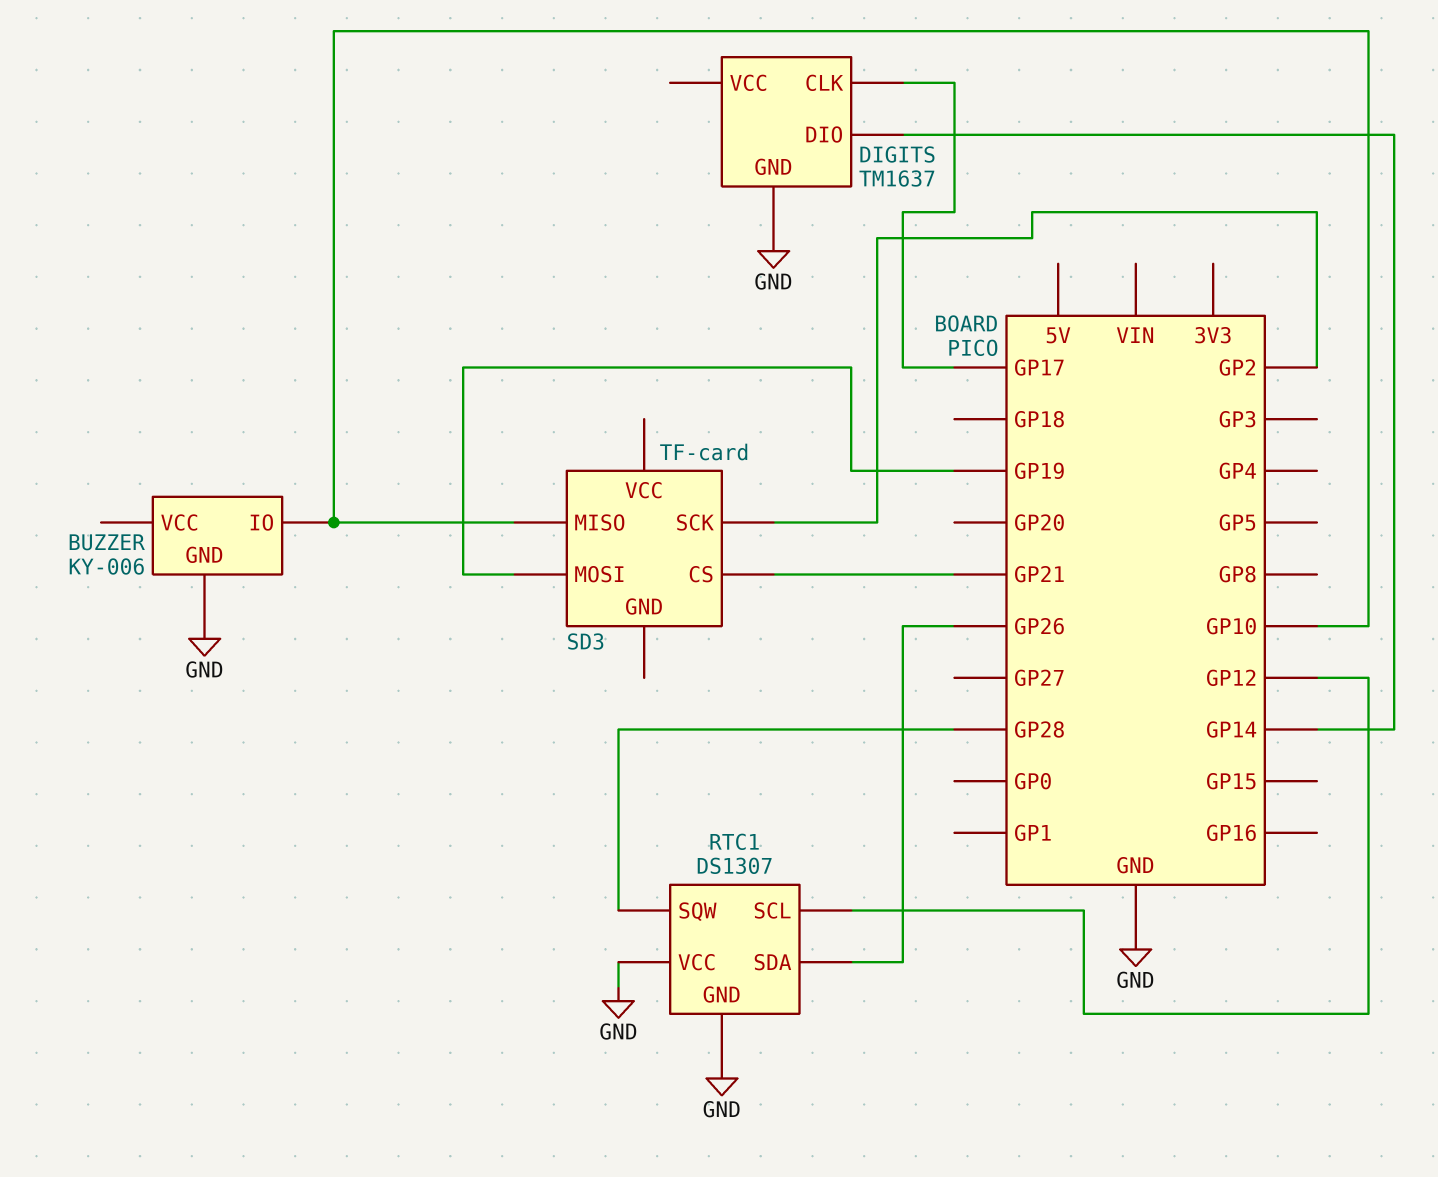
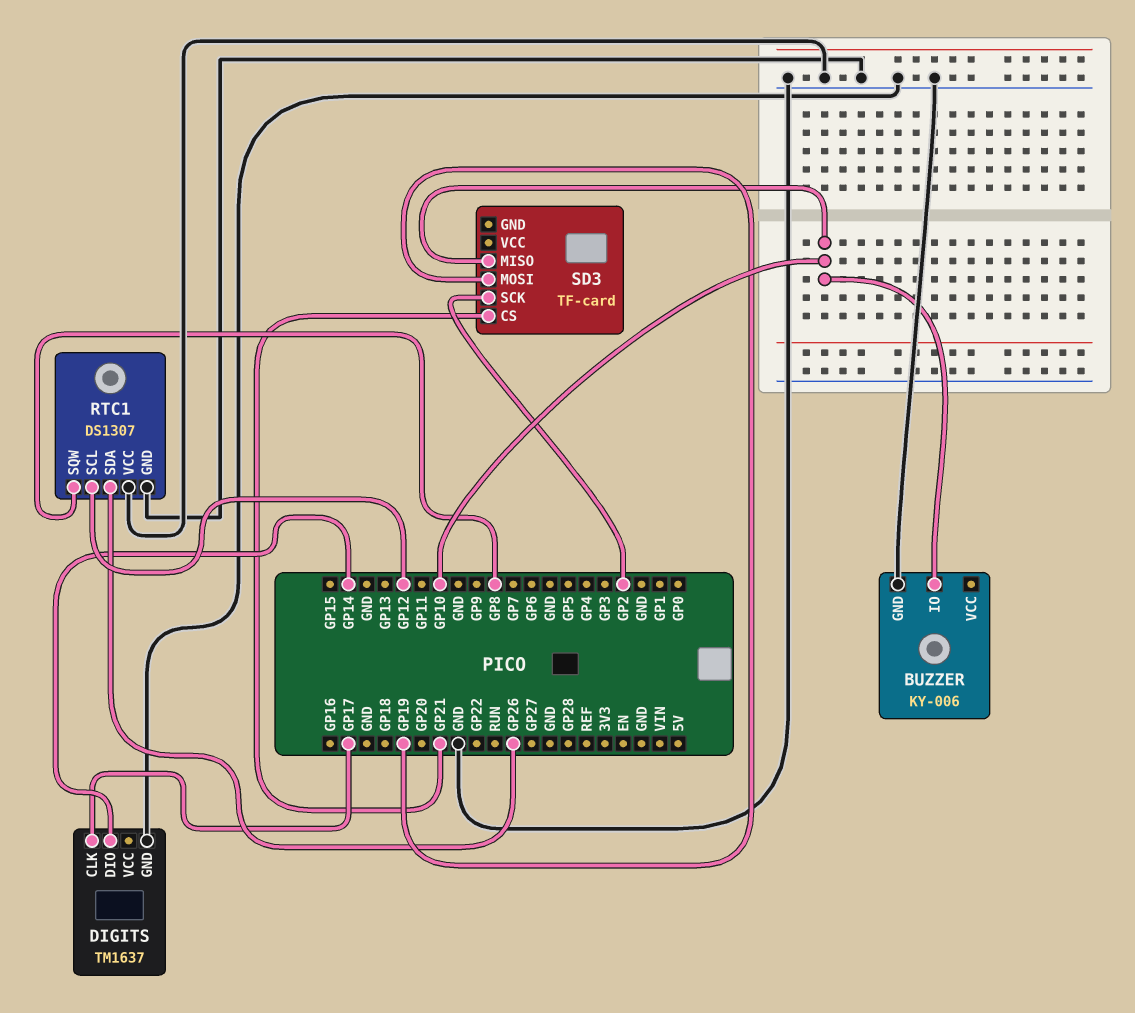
RTC1 pin SQW: GP28 -> GP8

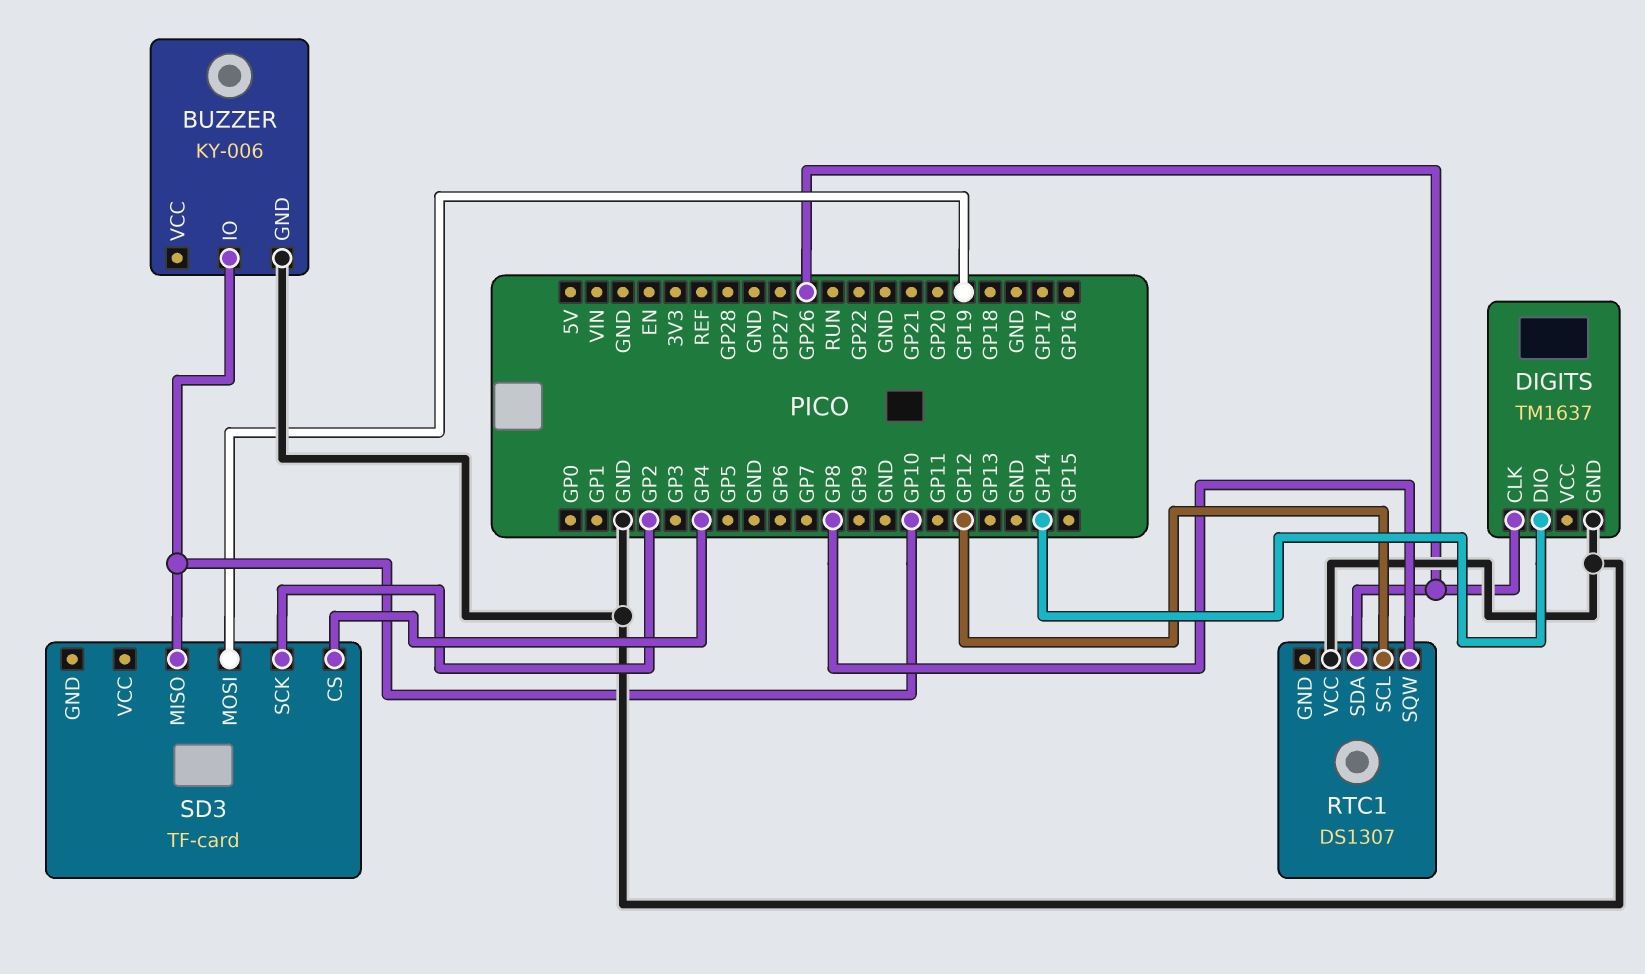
DIGITS pin CLK: GP17 -> GP26
RTC1 pin GND: GND -> none
SD3 pin CS: GP21 -> GP4

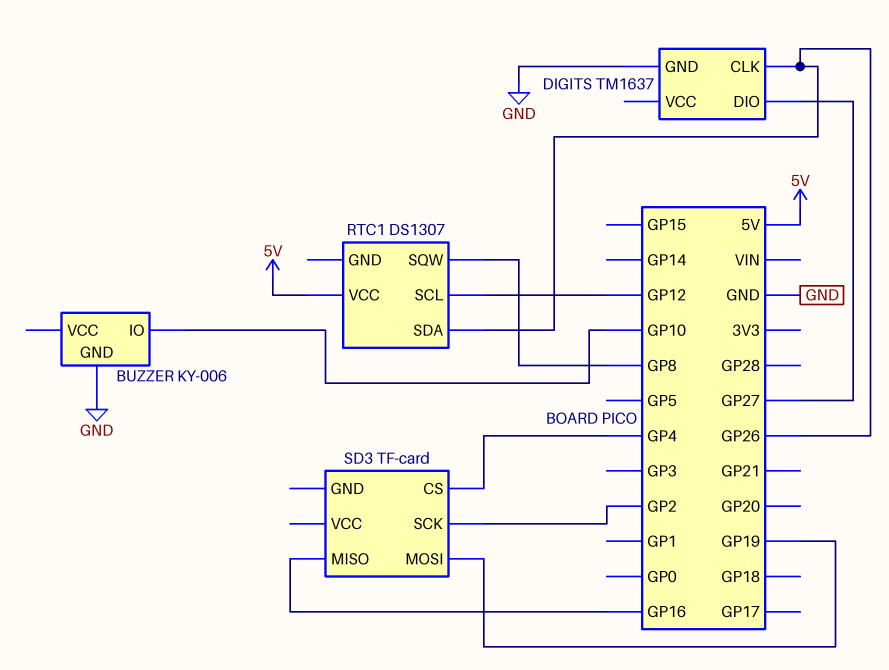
DIGITS pin DIO: GP14 -> GP27
RTC1 pin VCC: GND -> 5V
SD3 pin MISO: GP10 -> GP16

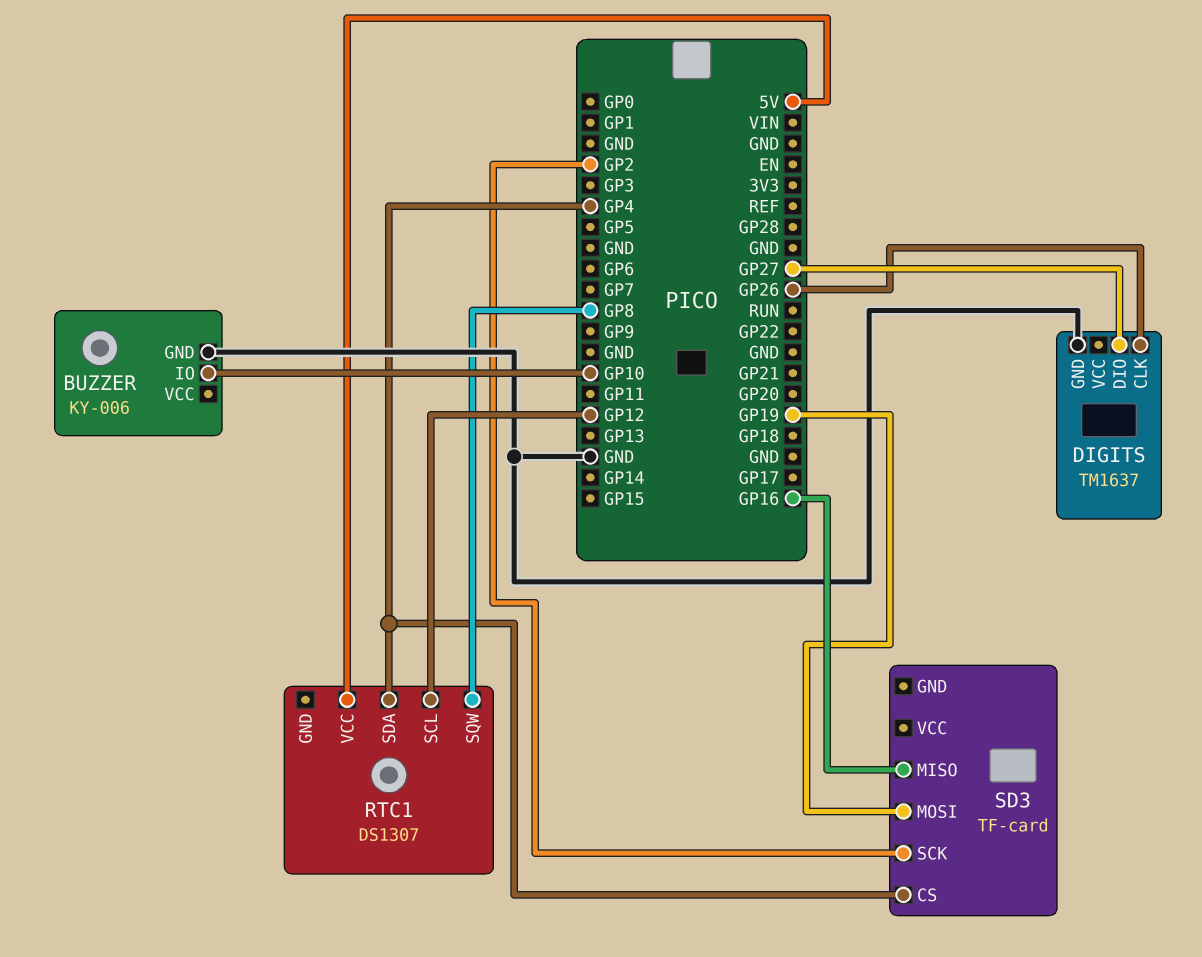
RTC1 pin SDA: GP26 -> GP4

